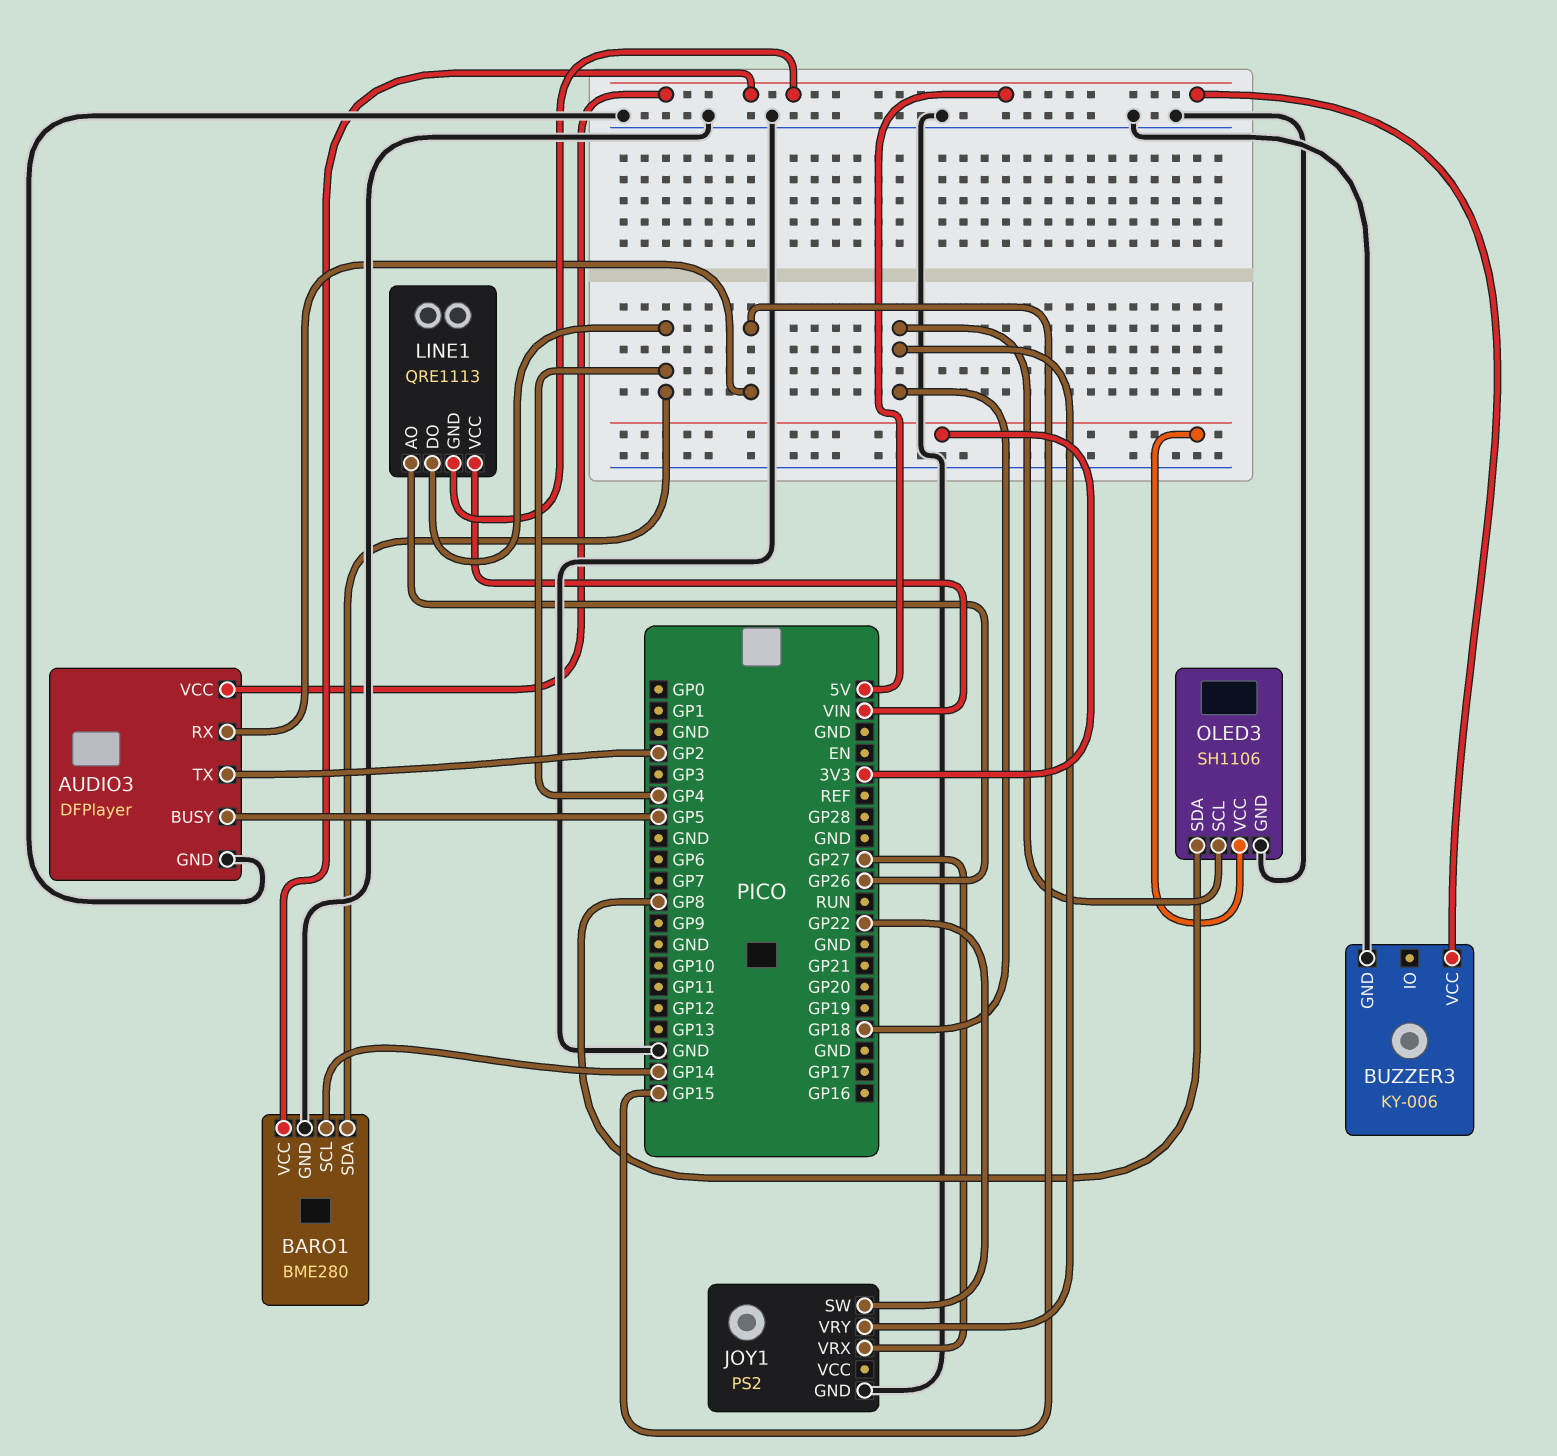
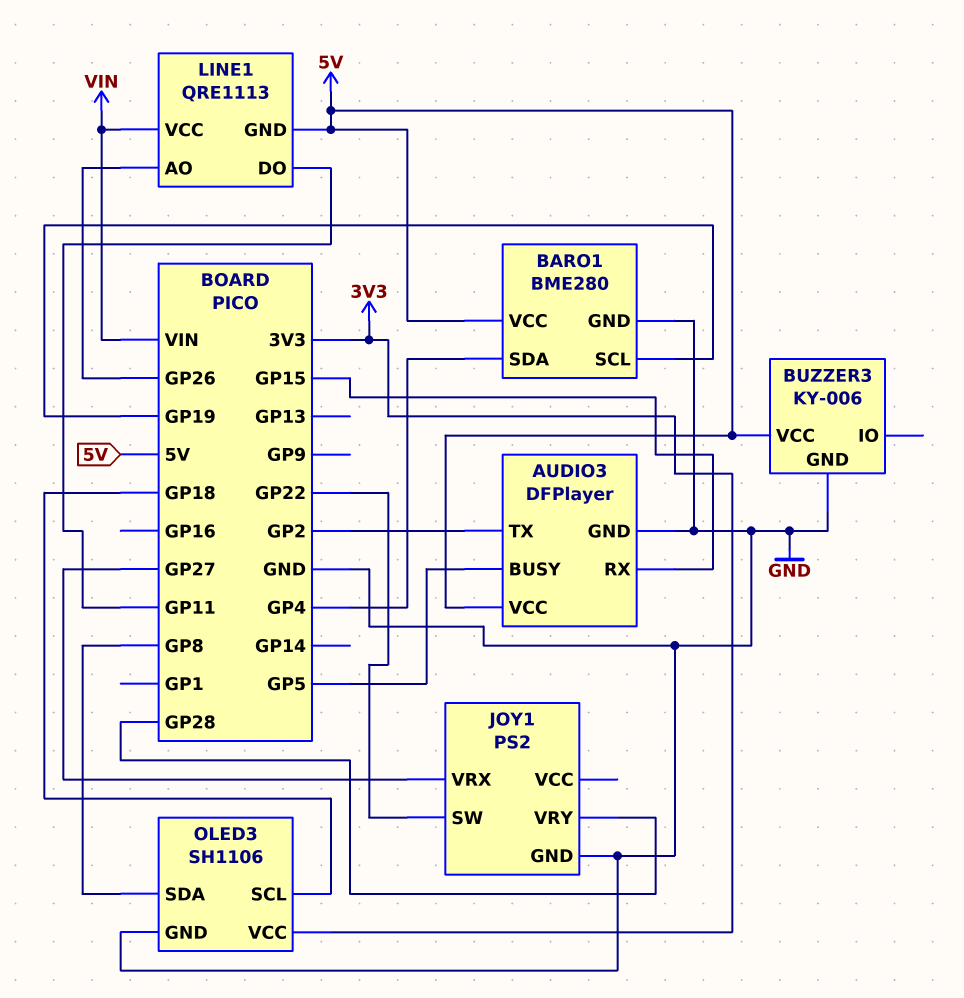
BARO1 pin SCL: GP14 -> GP19
JOY1 pin VRY: GP18 -> GP28
LINE1 pin DO: GP4 -> GP11

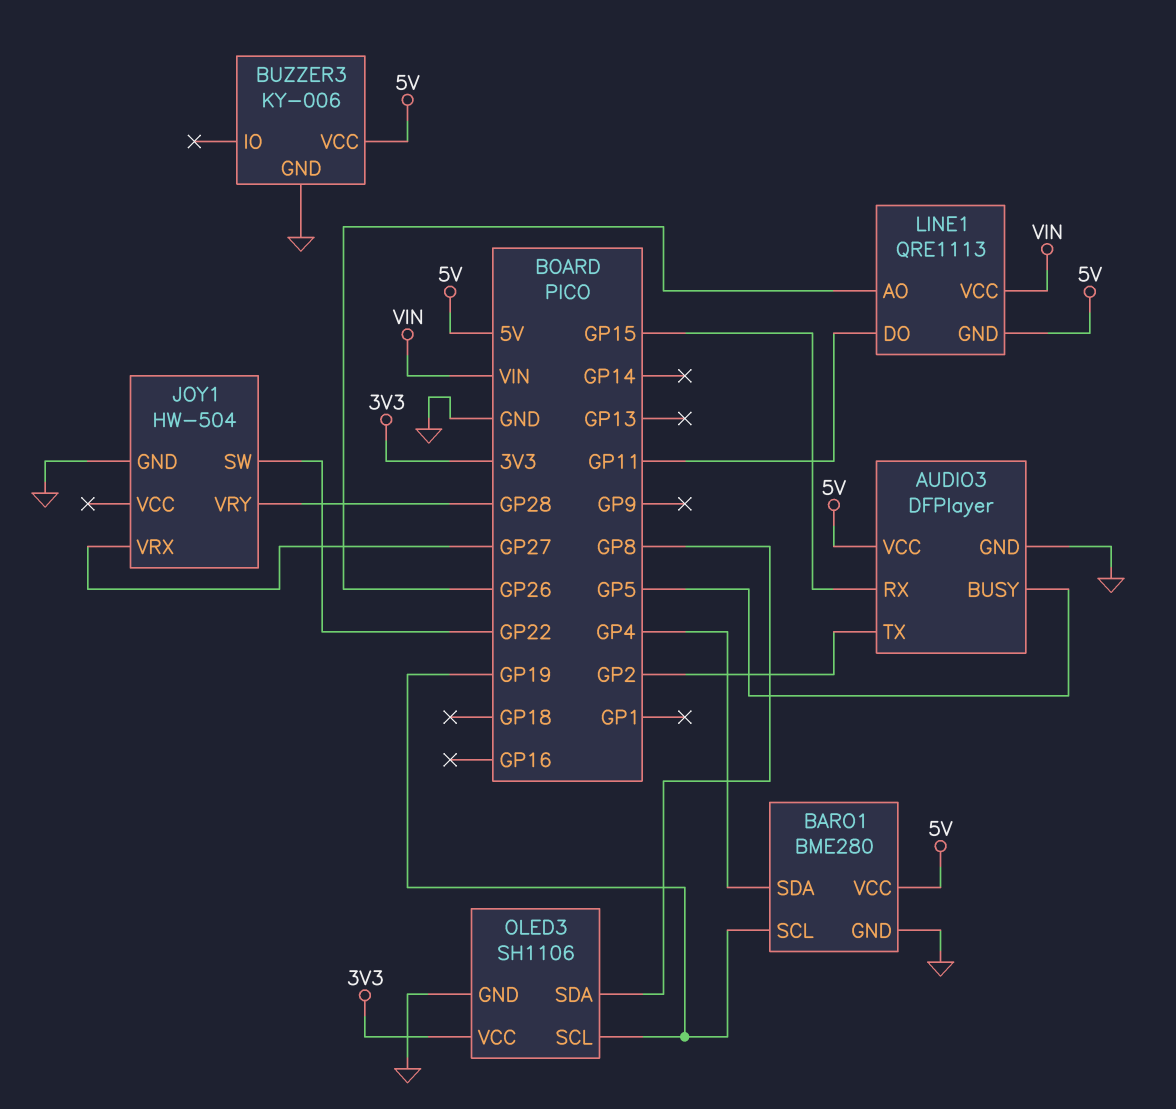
JOY1: PS2 -> HW-504
OLED3 pin SCL: GP18 -> GP19

